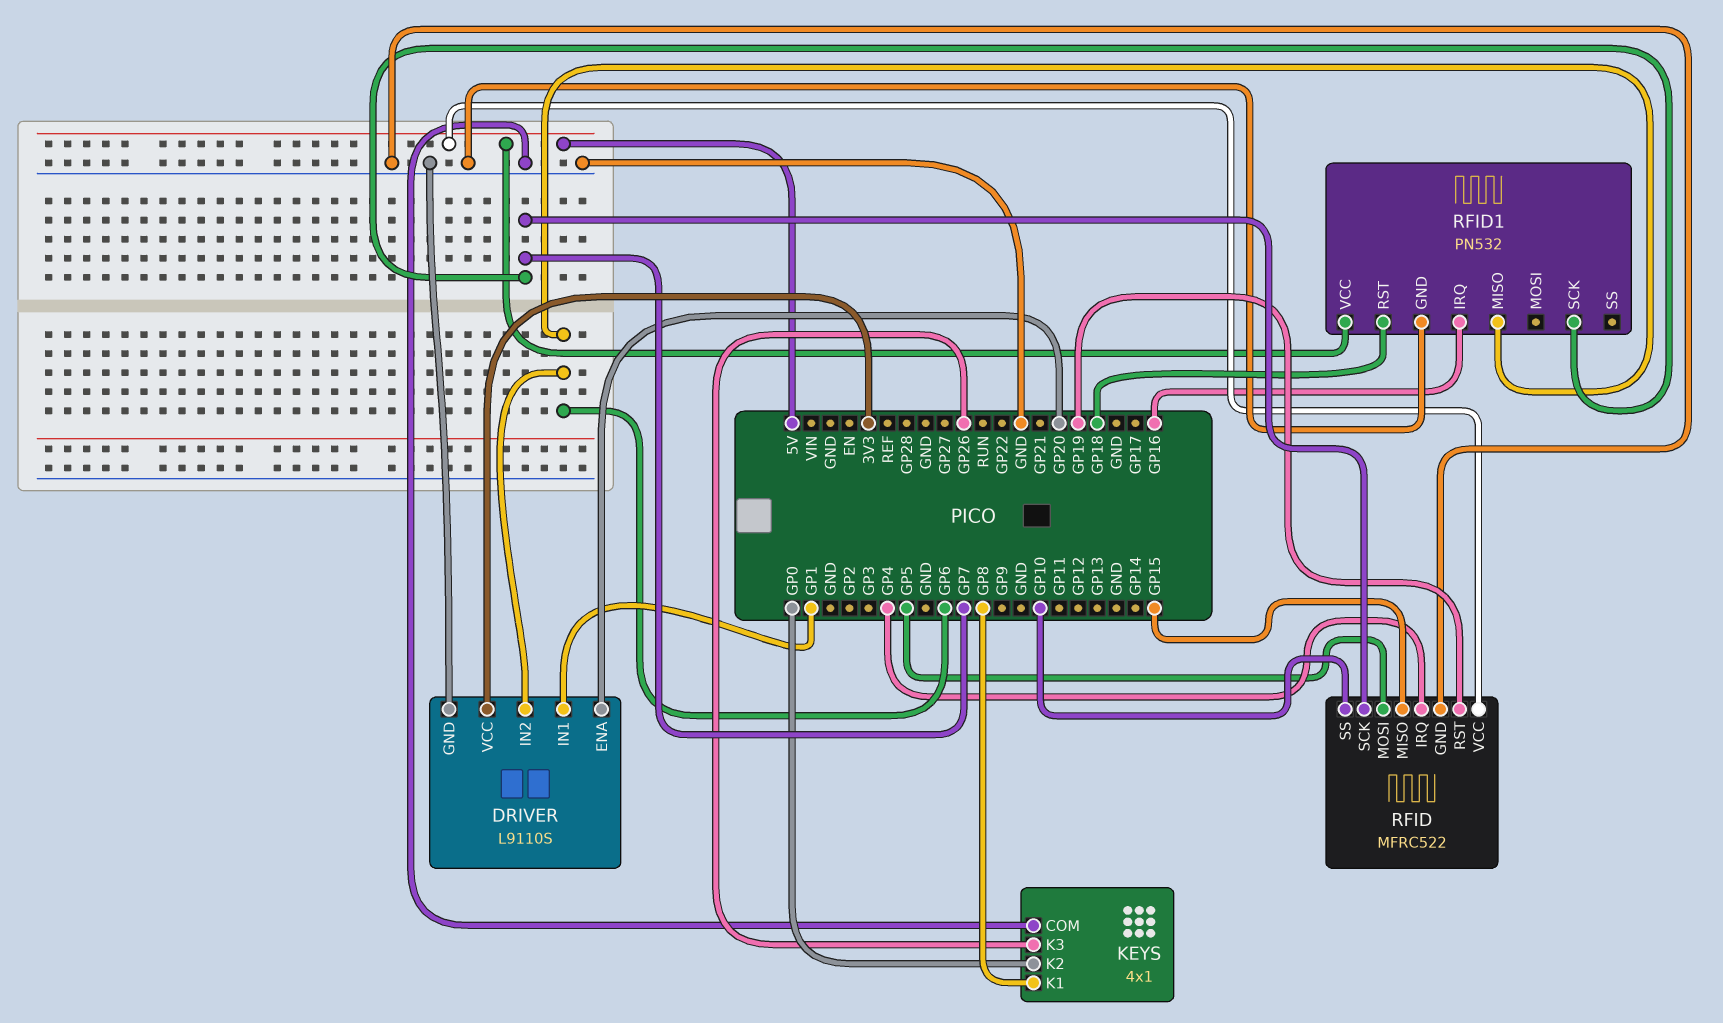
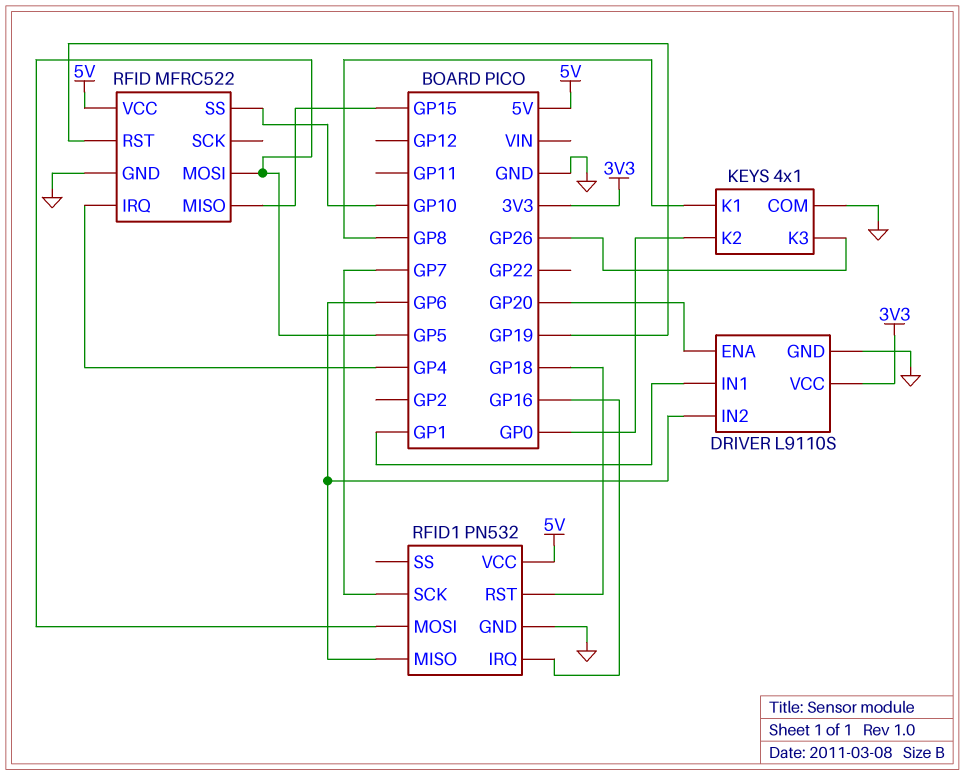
RFID pin SCK: GP7 -> none
RFID1 pin MOSI: none -> GP5

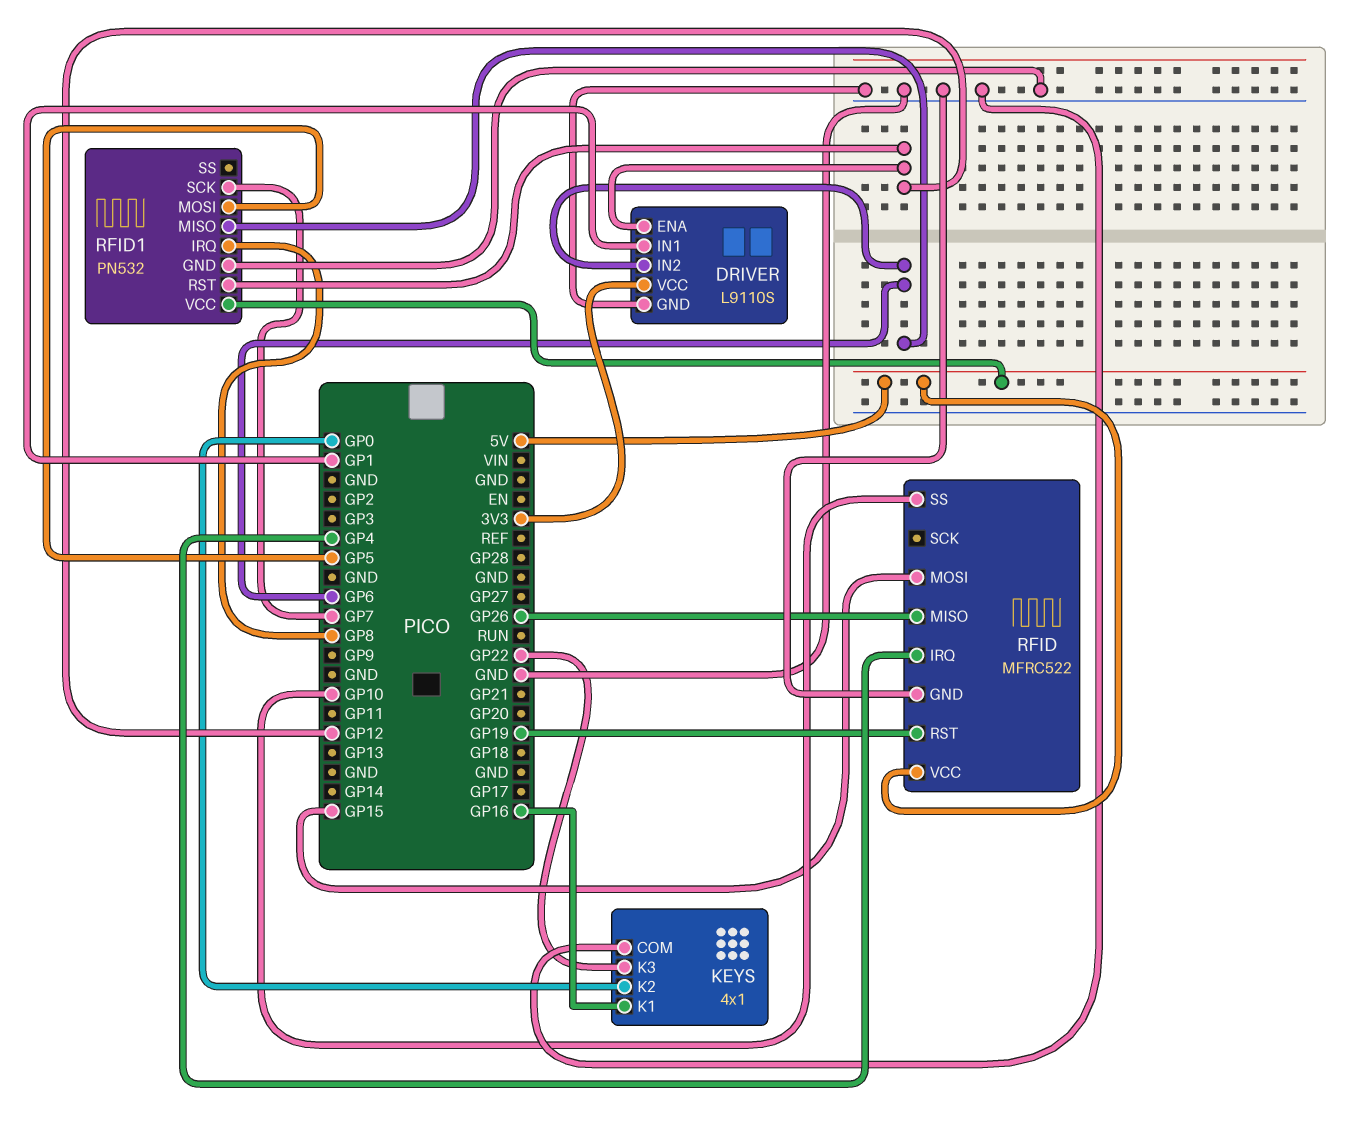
DRIVER pin ENA: GP20 -> GP12
KEYS pin K1: GP8 -> GP16
KEYS pin K3: GP26 -> GP22
RFID pin MISO: GP15 -> GP26
RFID pin MOSI: GP5 -> GP15
RFID1 pin IRQ: GP16 -> GP8
RFID1 pin RST: GP18 -> GP12

